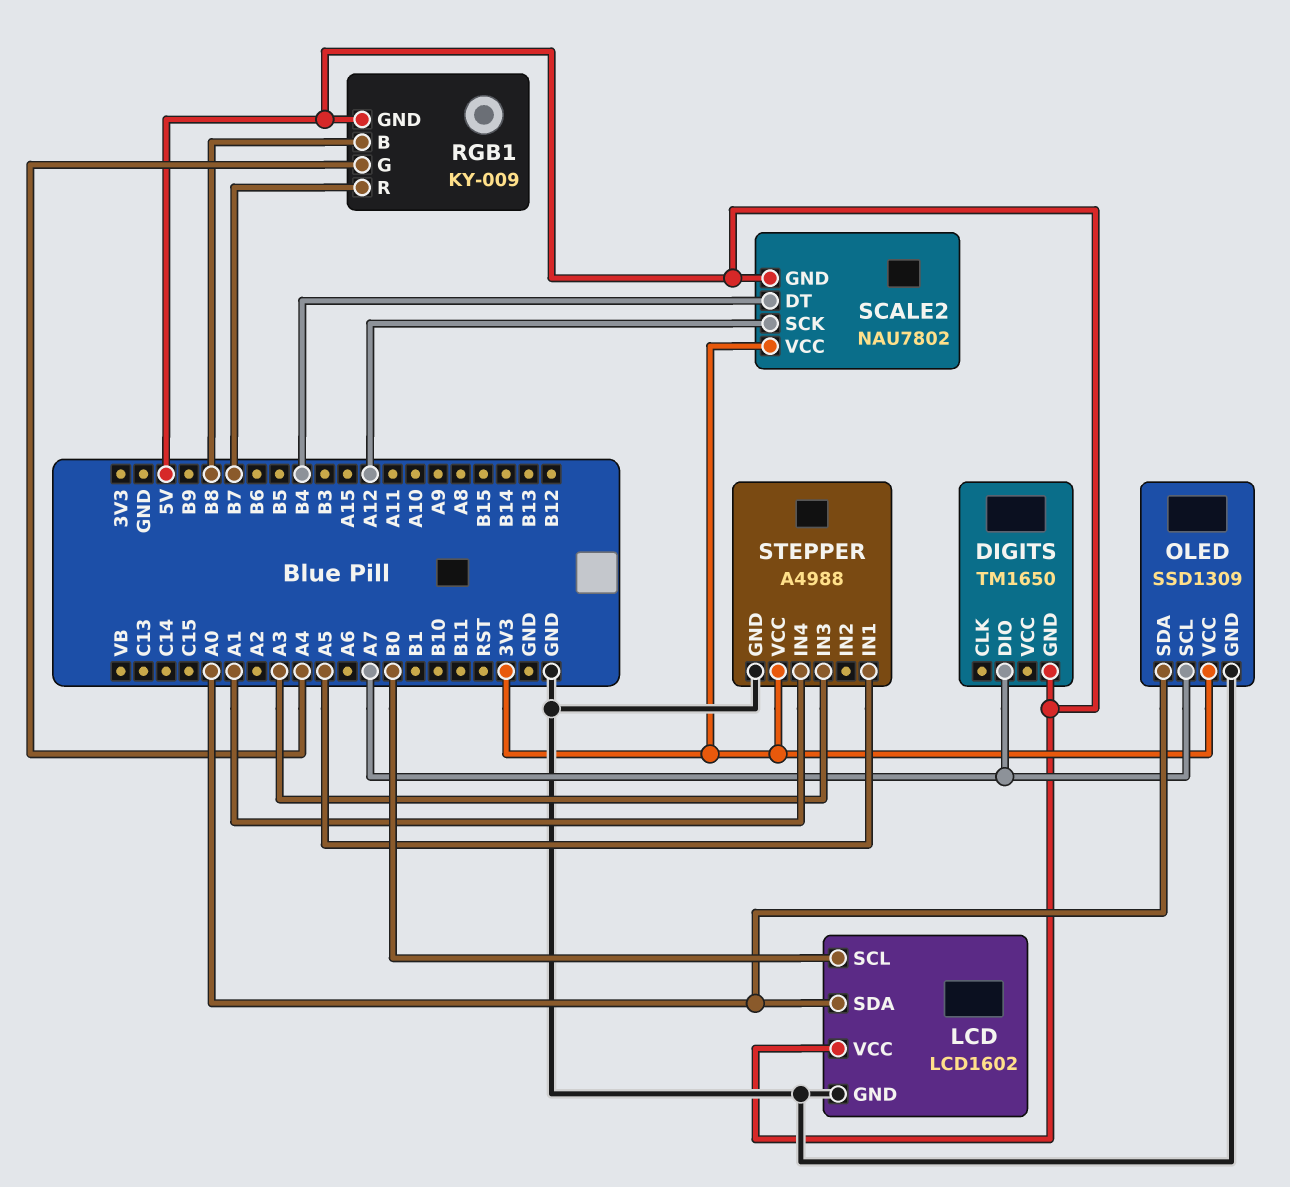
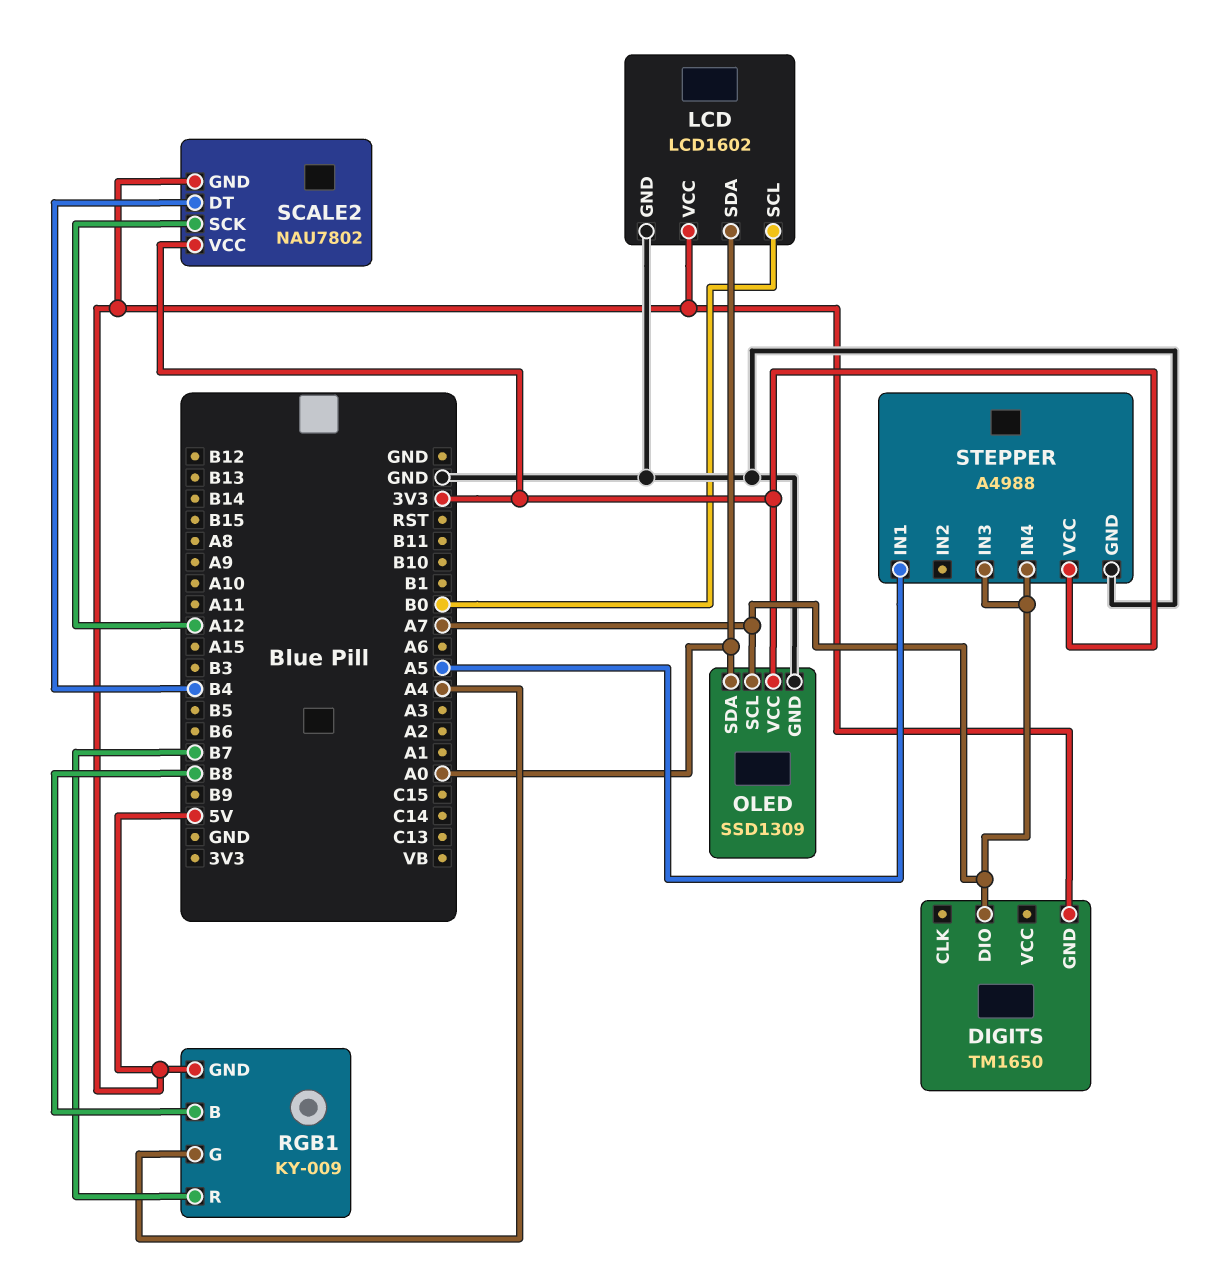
STEPPER pin IN3: A3 -> A7
STEPPER pin IN4: A1 -> A7

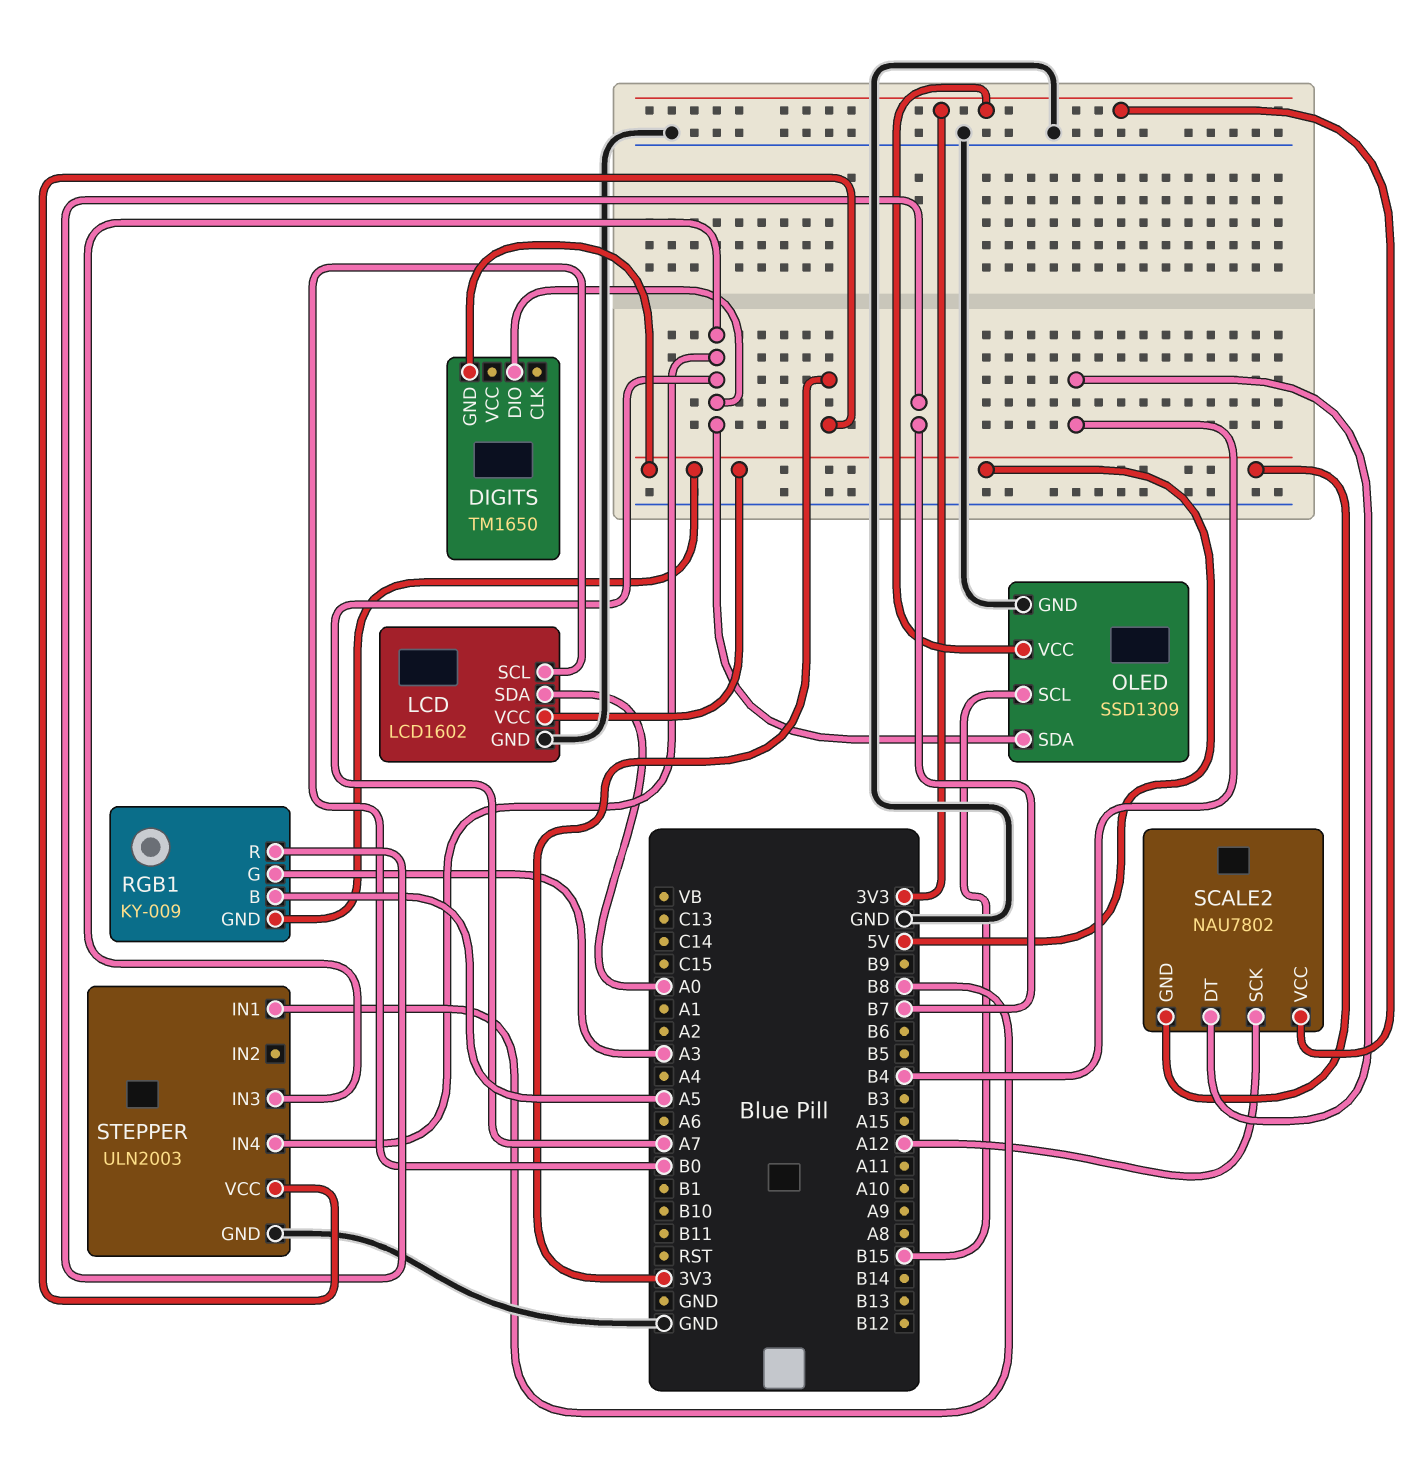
OLED pin SCL: A7 -> B15
OLED pin SDA: A0 -> A7
RGB1 pin B: B8 -> A5
RGB1 pin G: A4 -> A3
STEPPER: A4988 -> ULN2003
STEPPER pin IN1: A5 -> B8

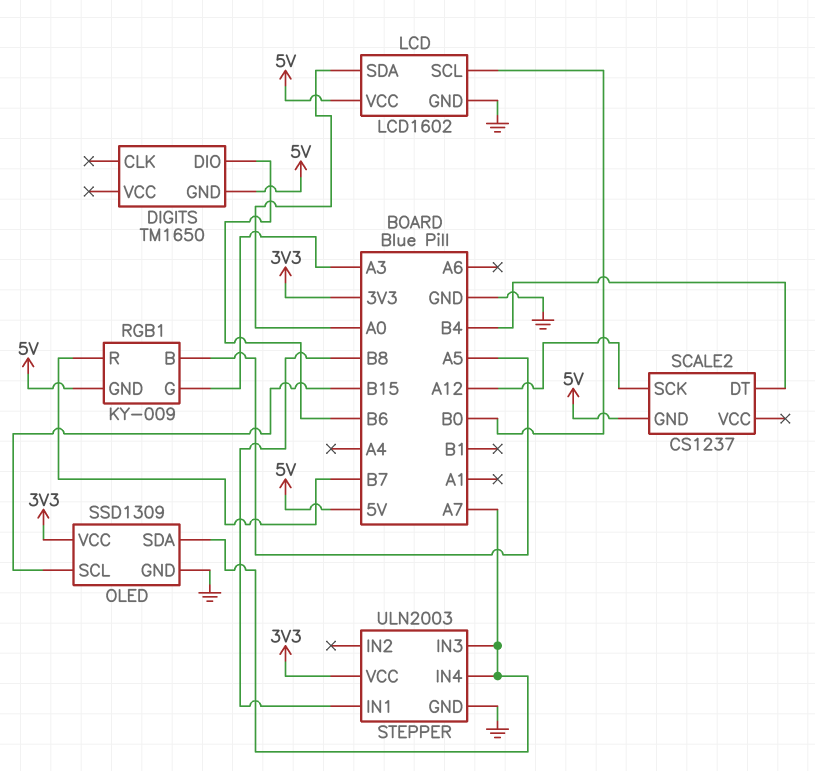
DIGITS pin DIO: A7 -> B6
SCALE2: NAU7802 -> CS1237
SCALE2 pin VCC: 3V3 -> none

